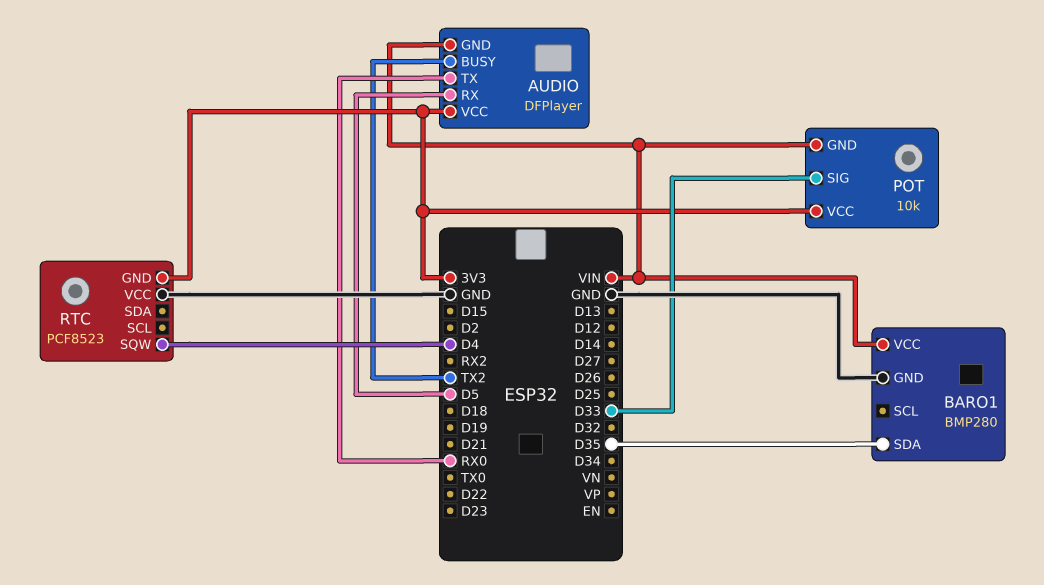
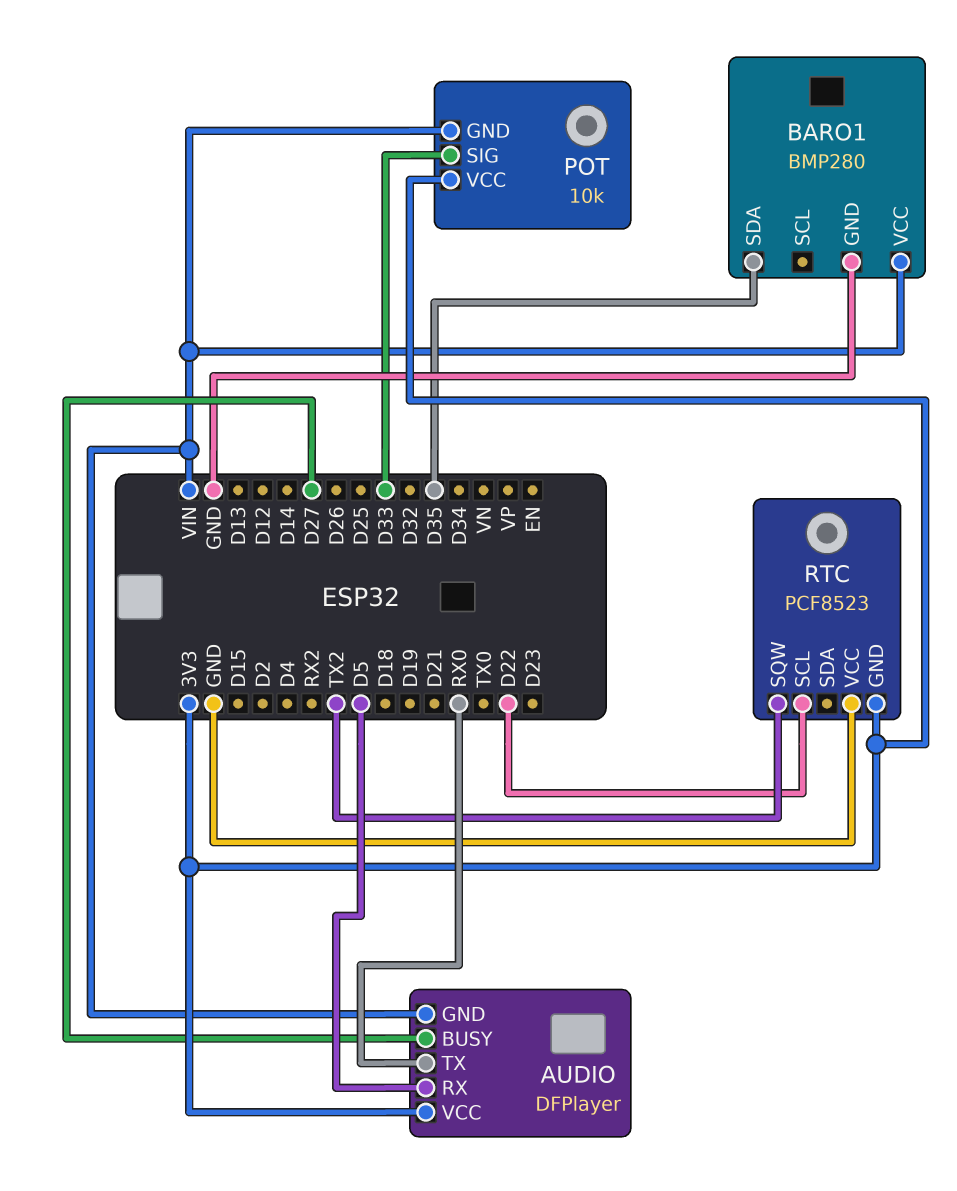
AUDIO pin BUSY: TX2 -> D27
RTC pin SCL: none -> D22
RTC pin SQW: D4 -> TX2

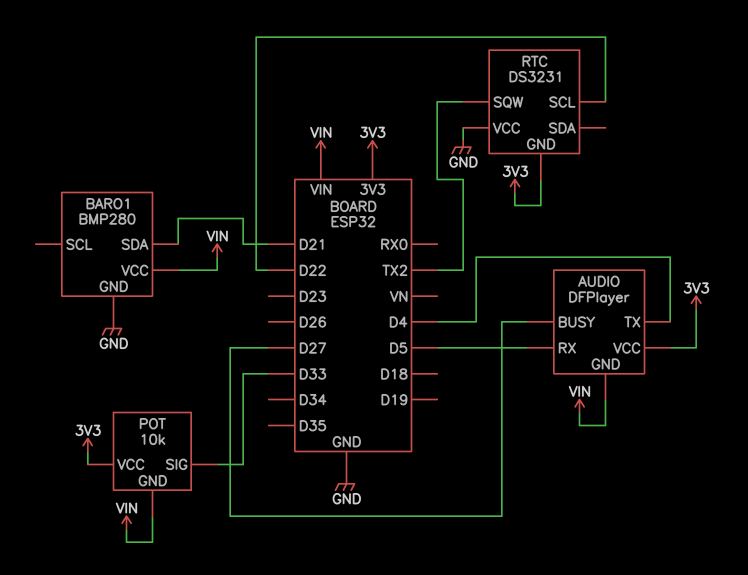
AUDIO pin TX: RX0 -> D4
BARO1 pin SDA: D35 -> D21
RTC: PCF8523 -> DS3231

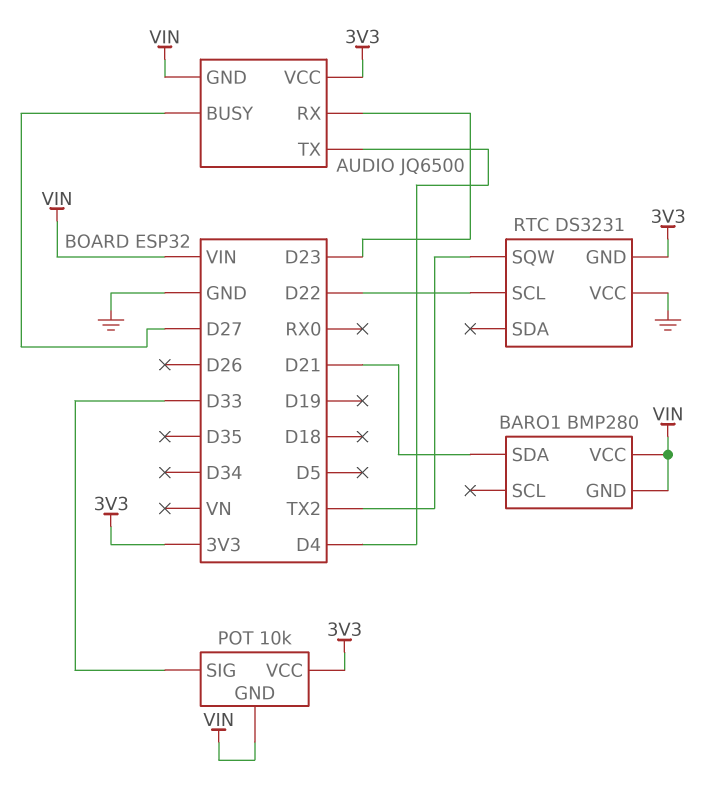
AUDIO: DFPlayer -> JQ6500
AUDIO pin RX: D5 -> D23
BARO1 pin GND: GND -> VIN

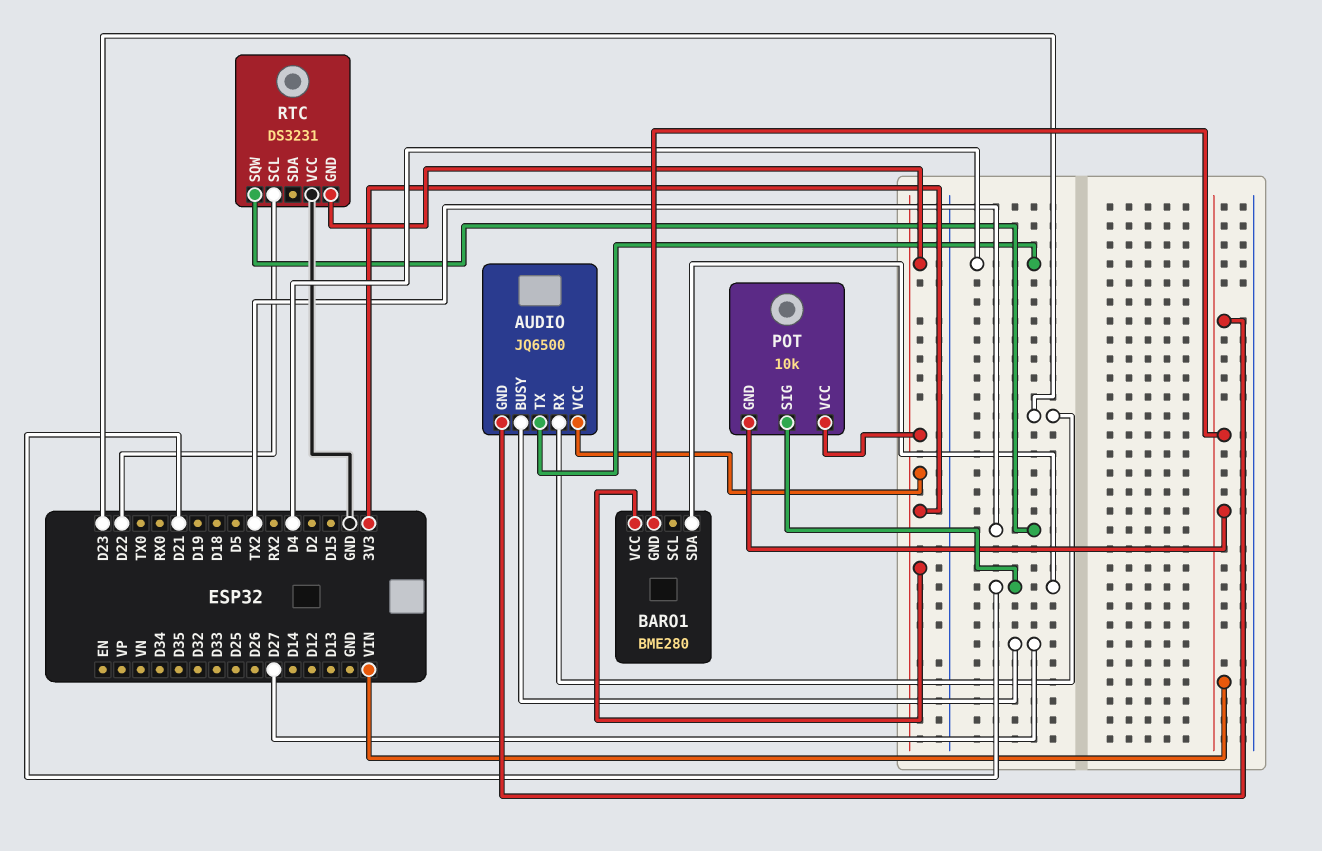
BARO1: BMP280 -> BME280
BARO1 pin VCC: VIN -> 3V3
POT pin SIG: D33 -> D21

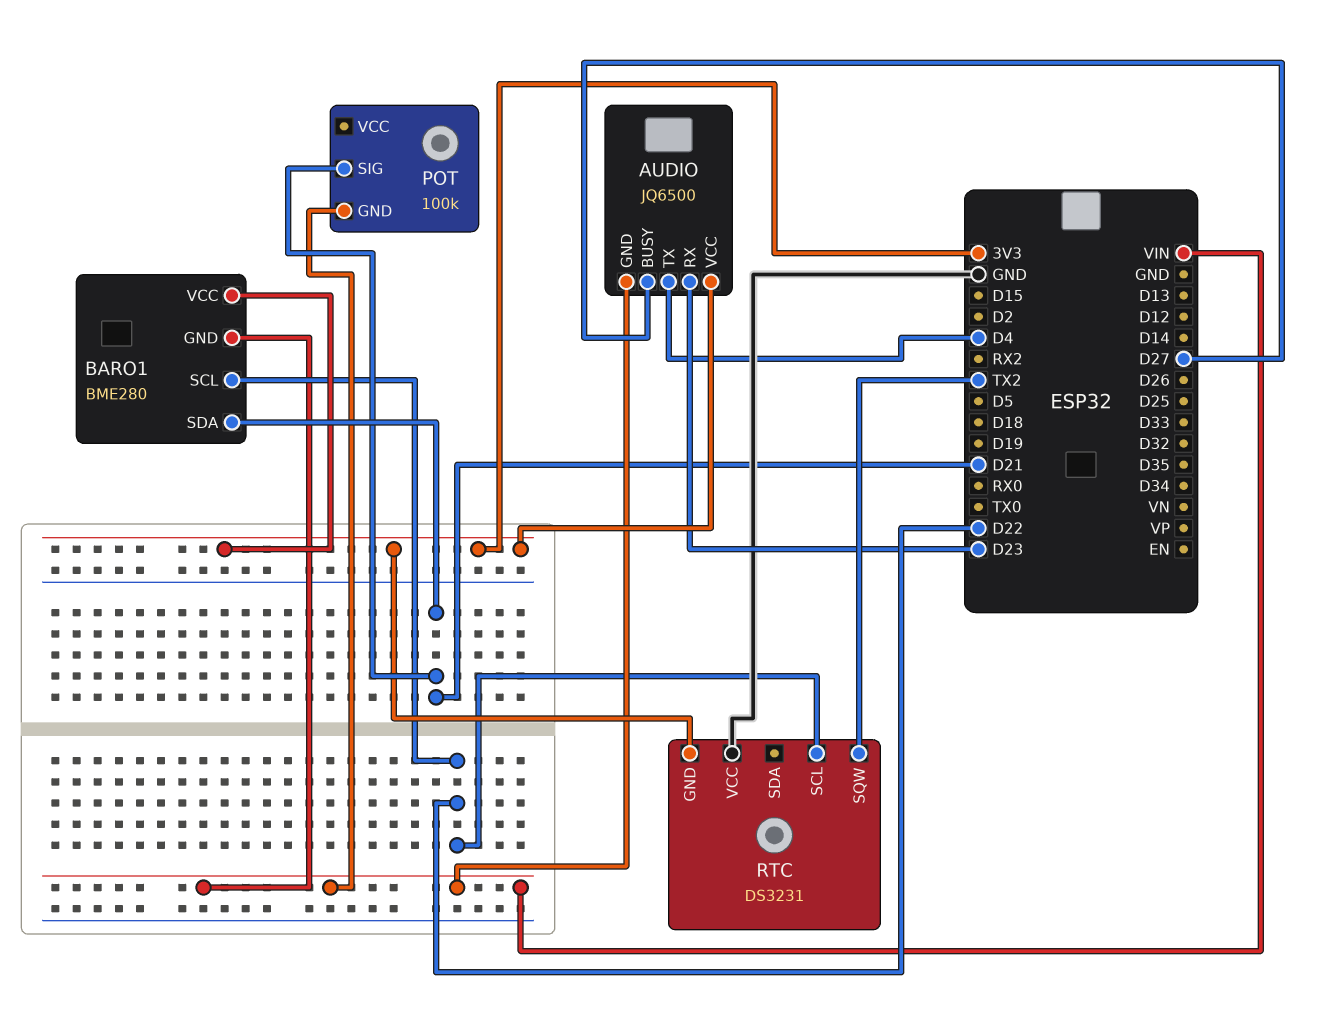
BARO1 pin SCL: none -> D22
POT: 10k -> 100k
POT pin VCC: 3V3 -> none

